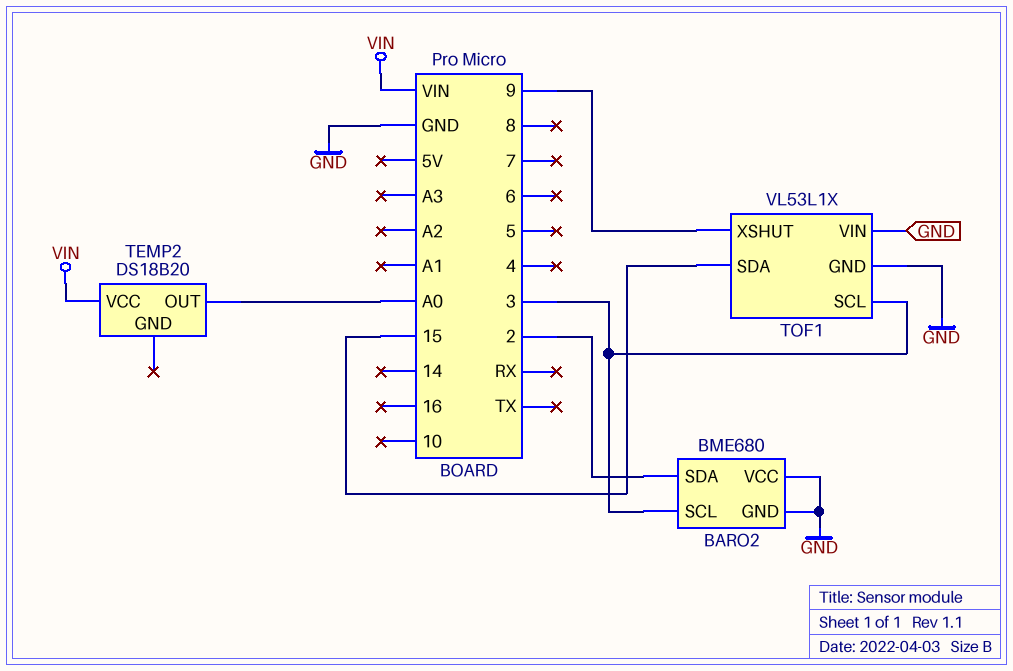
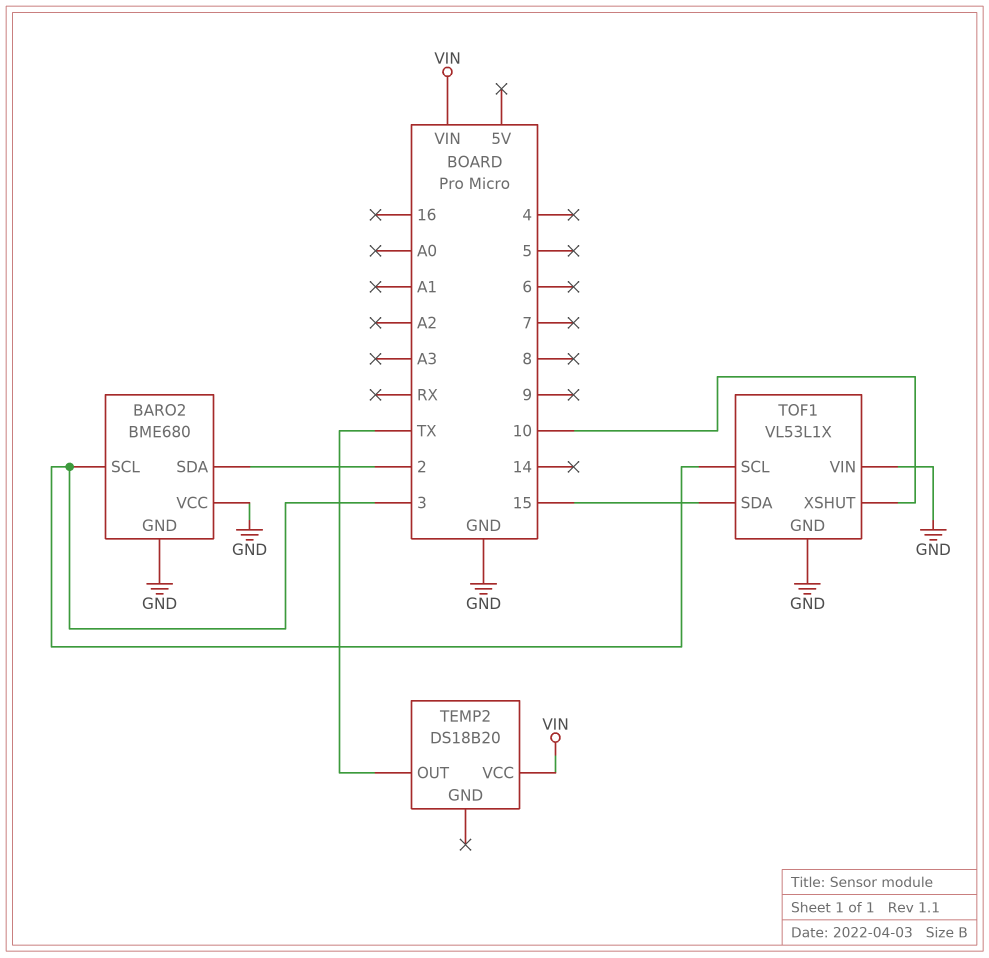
TEMP2 pin OUT: A0 -> TX
TOF1 pin XSHUT: 9 -> 10

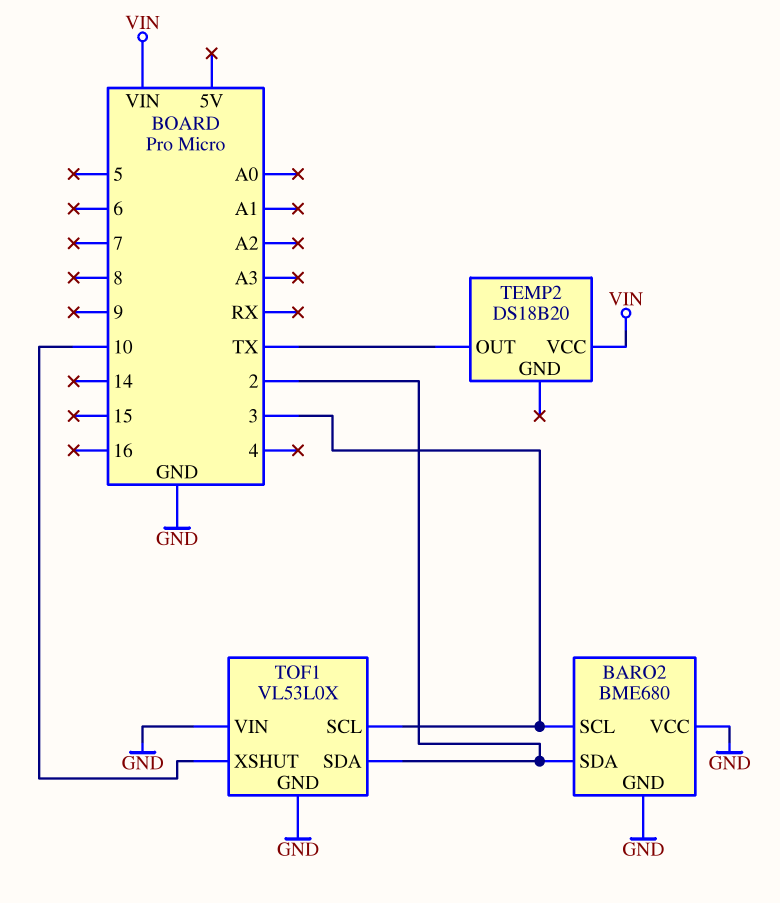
TOF1: VL53L1X -> VL53L0X
TOF1 pin SDA: 15 -> 2

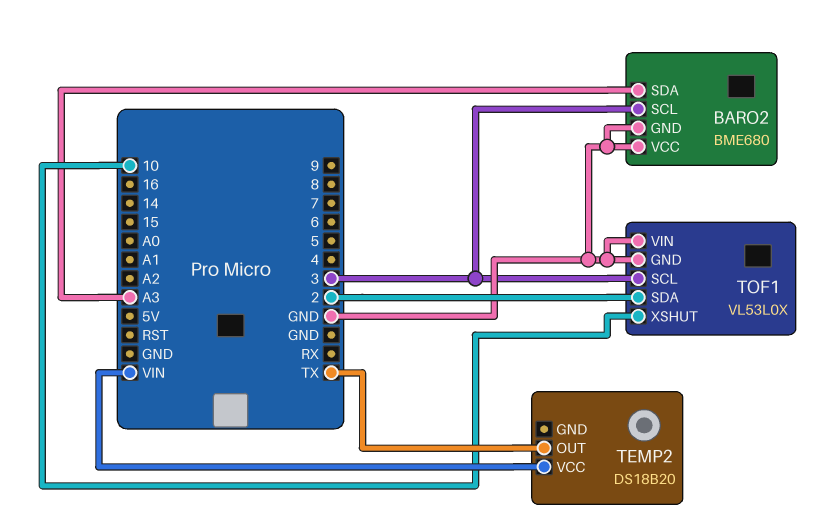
BARO2 pin SDA: 2 -> A3

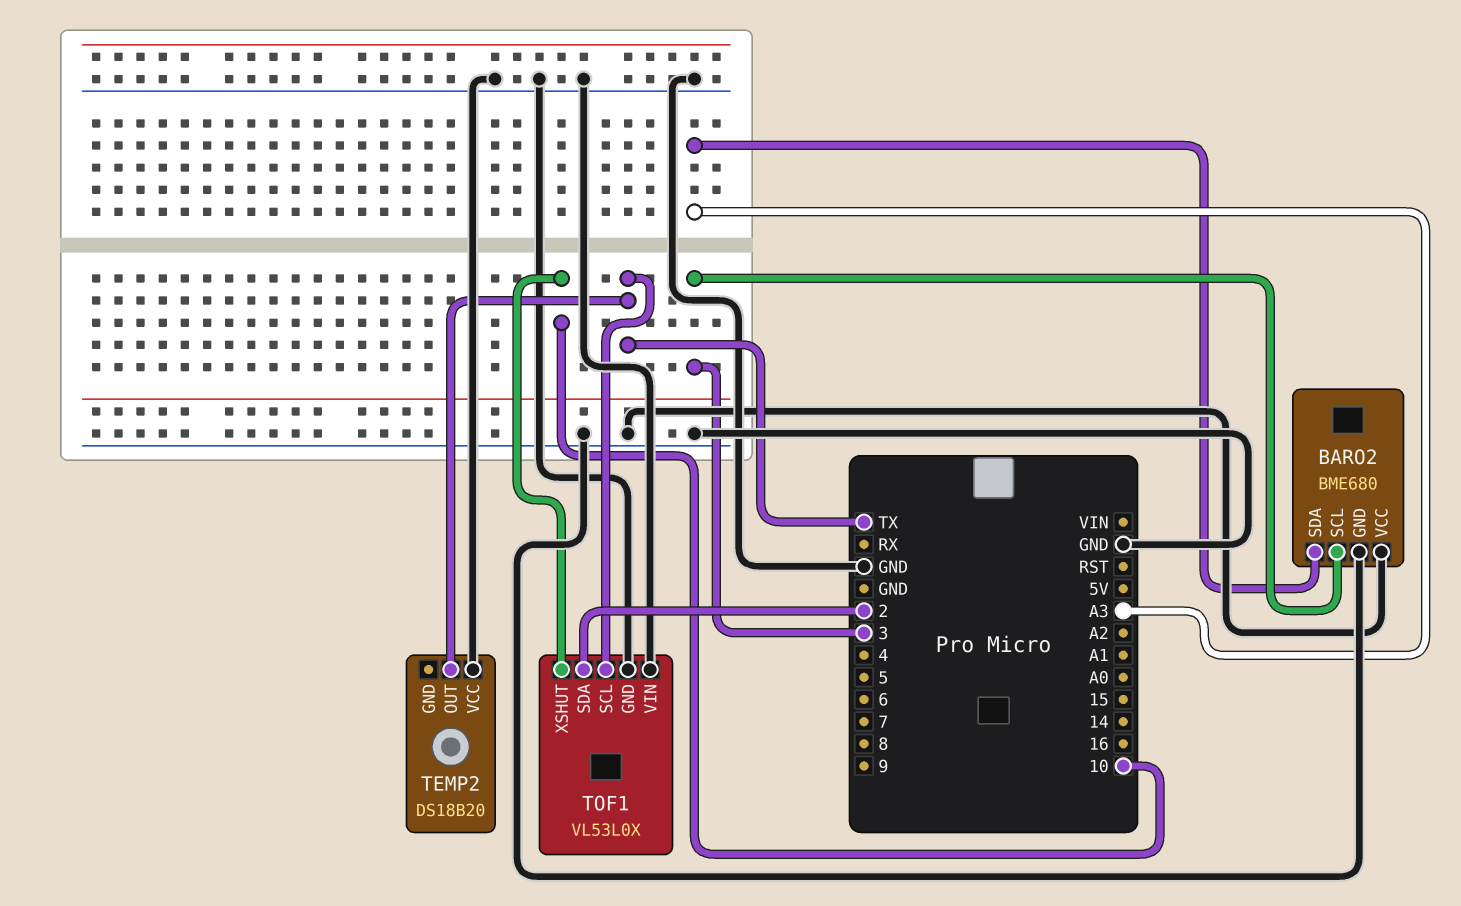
TEMP2 pin VCC: VIN -> GND
TOF1 pin SCL: 3 -> TX

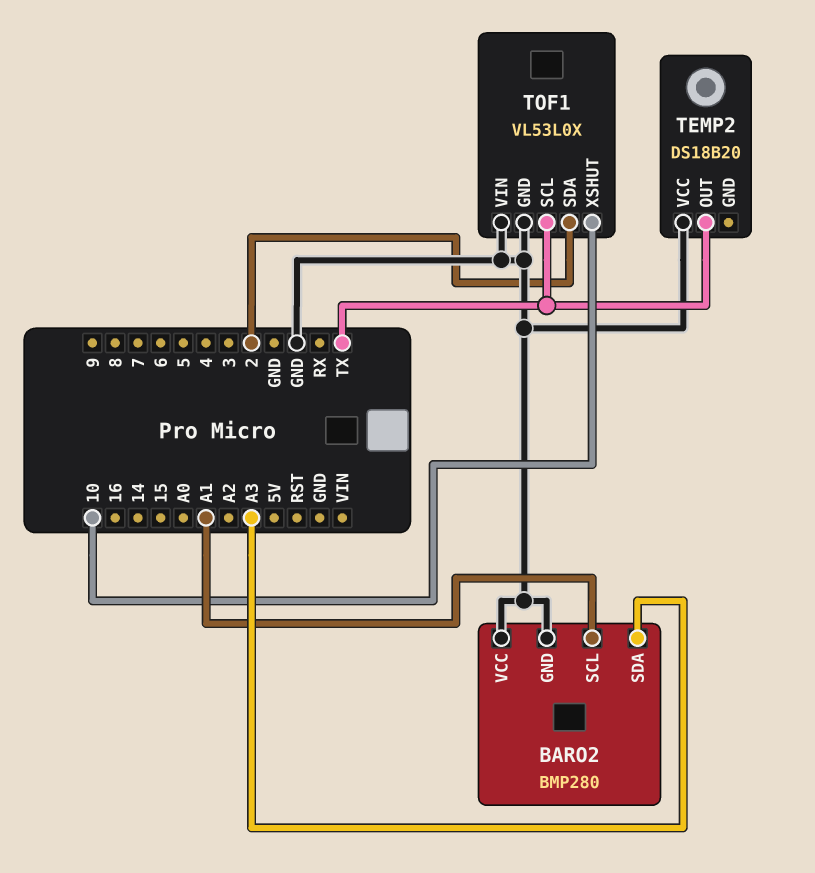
BARO2: BME680 -> BMP280
BARO2 pin SCL: 3 -> A1

